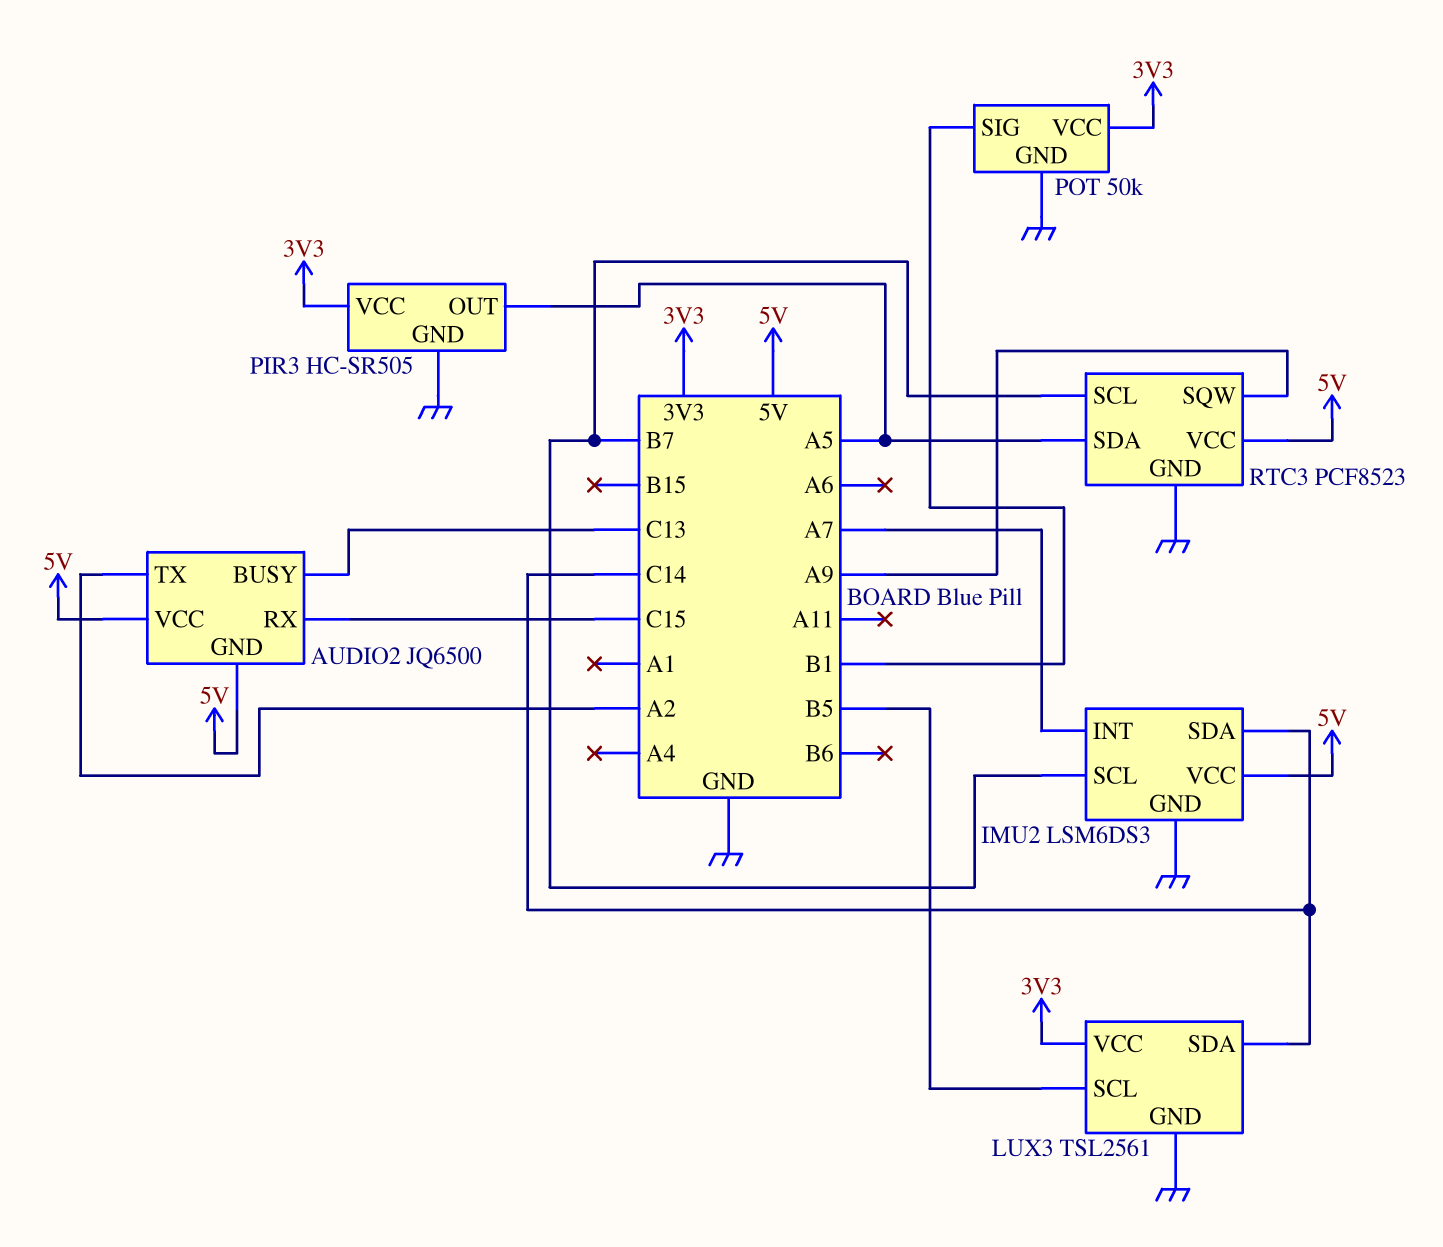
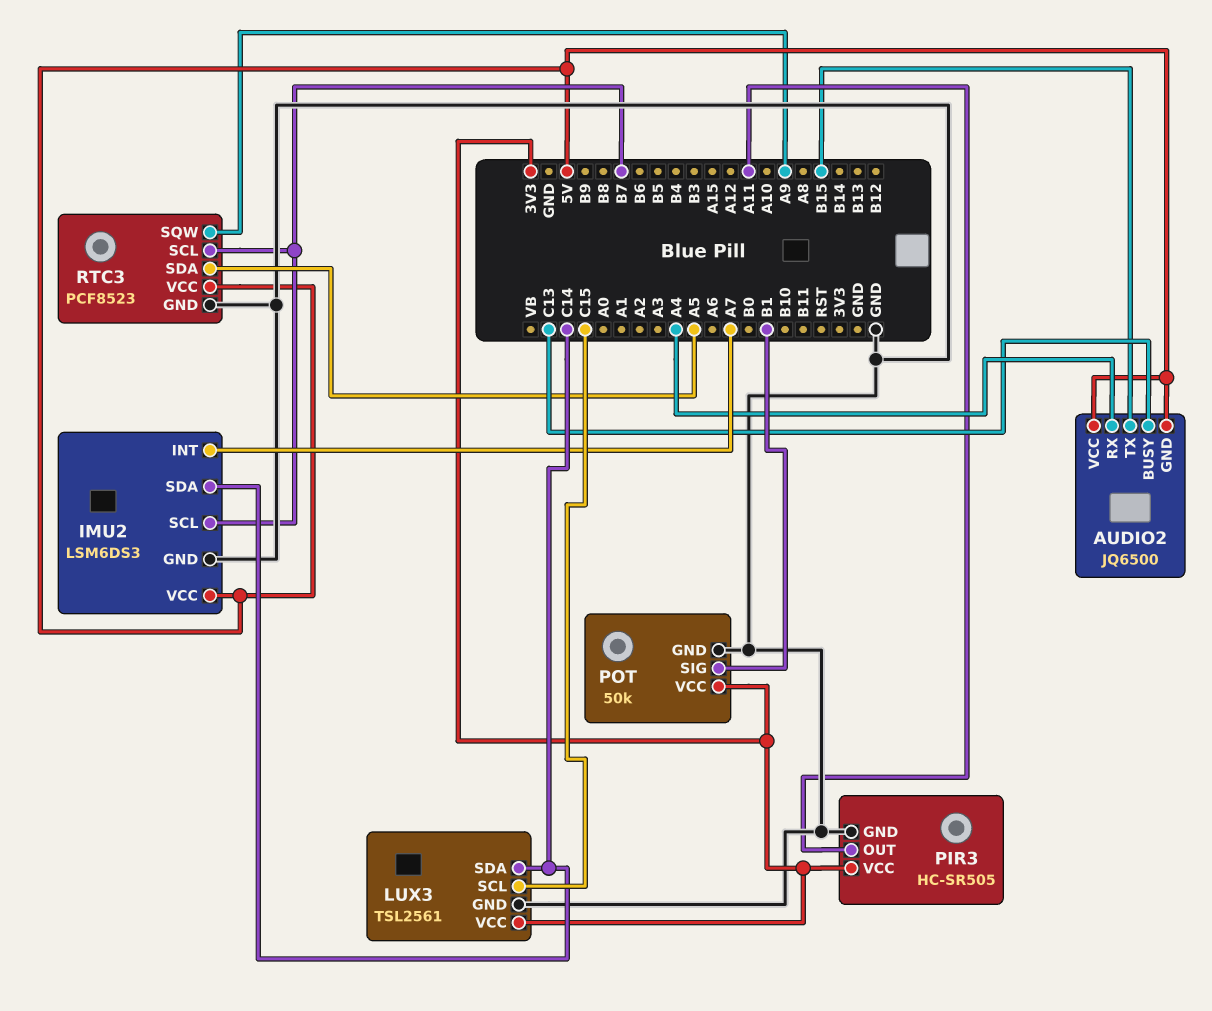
AUDIO2 pin RX: C15 -> A4
AUDIO2 pin TX: A2 -> B15
LUX3 pin SCL: B5 -> C15
PIR3 pin OUT: A5 -> A11

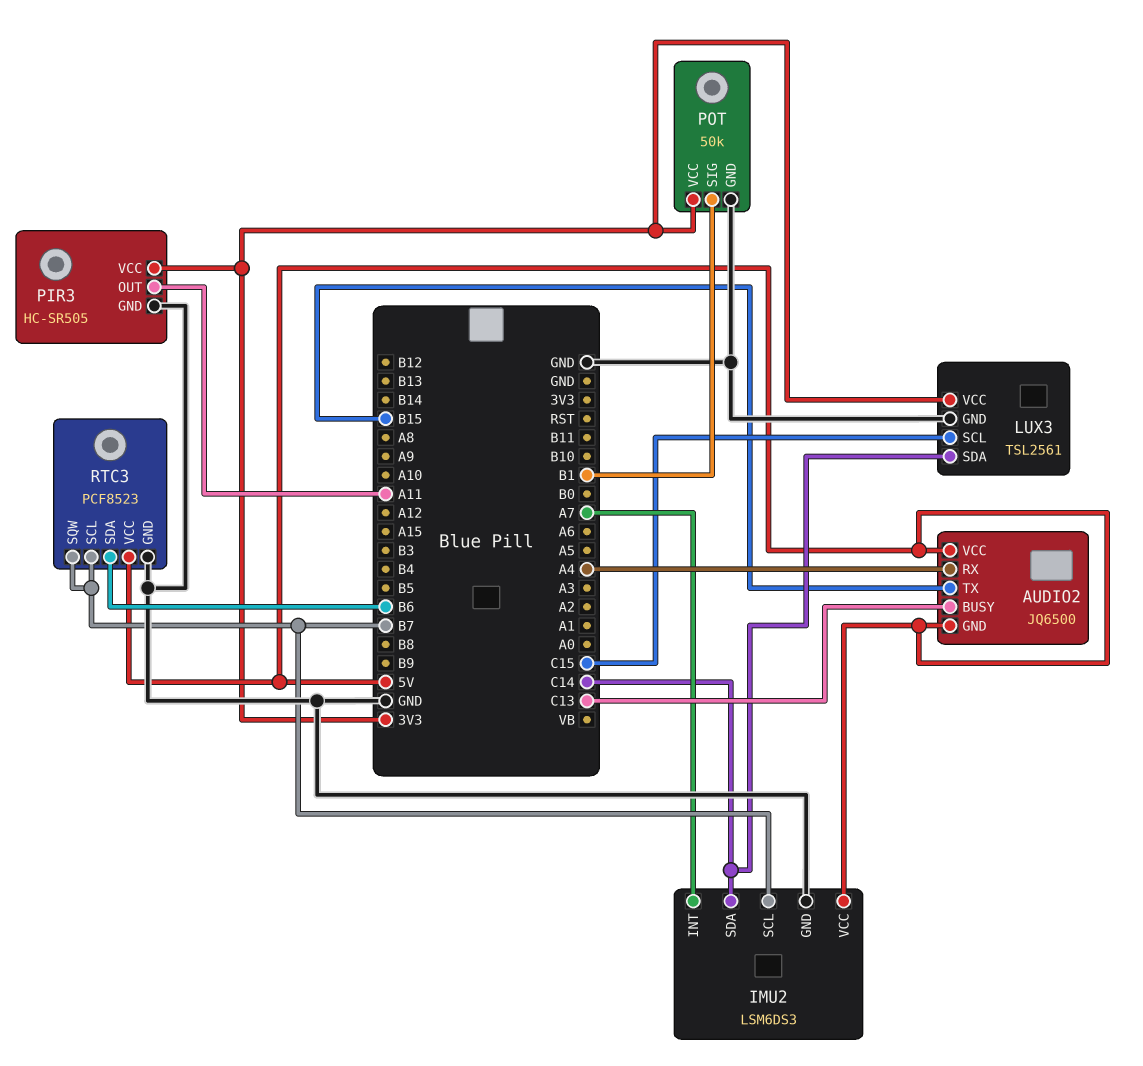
RTC3 pin SDA: A5 -> B6
RTC3 pin SQW: A9 -> B7

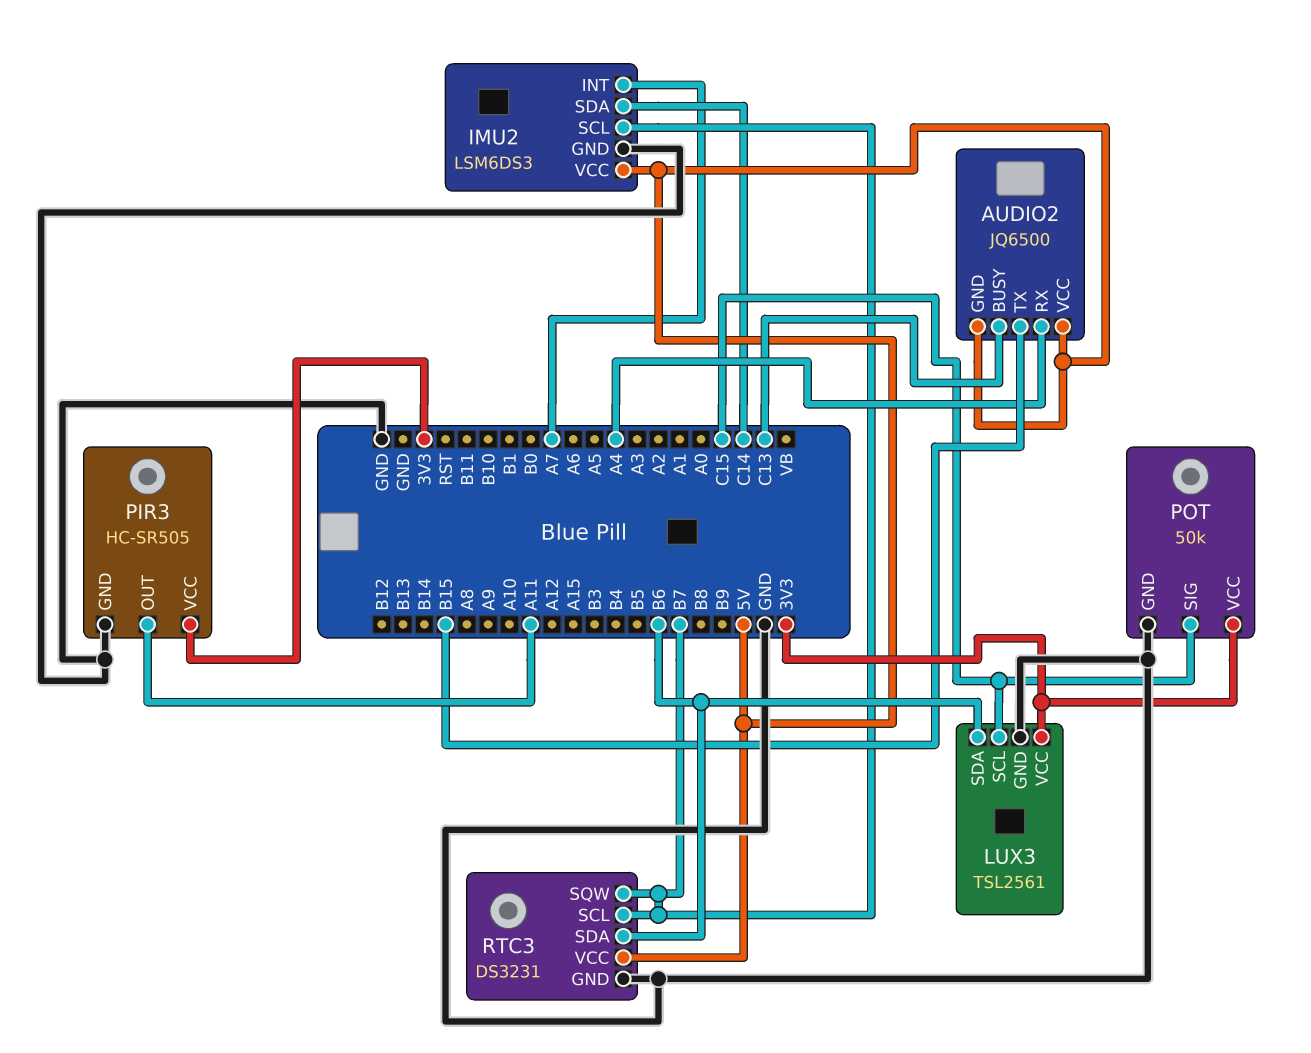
LUX3 pin SDA: C14 -> B6
POT pin SIG: B1 -> C15
RTC3: PCF8523 -> DS3231

